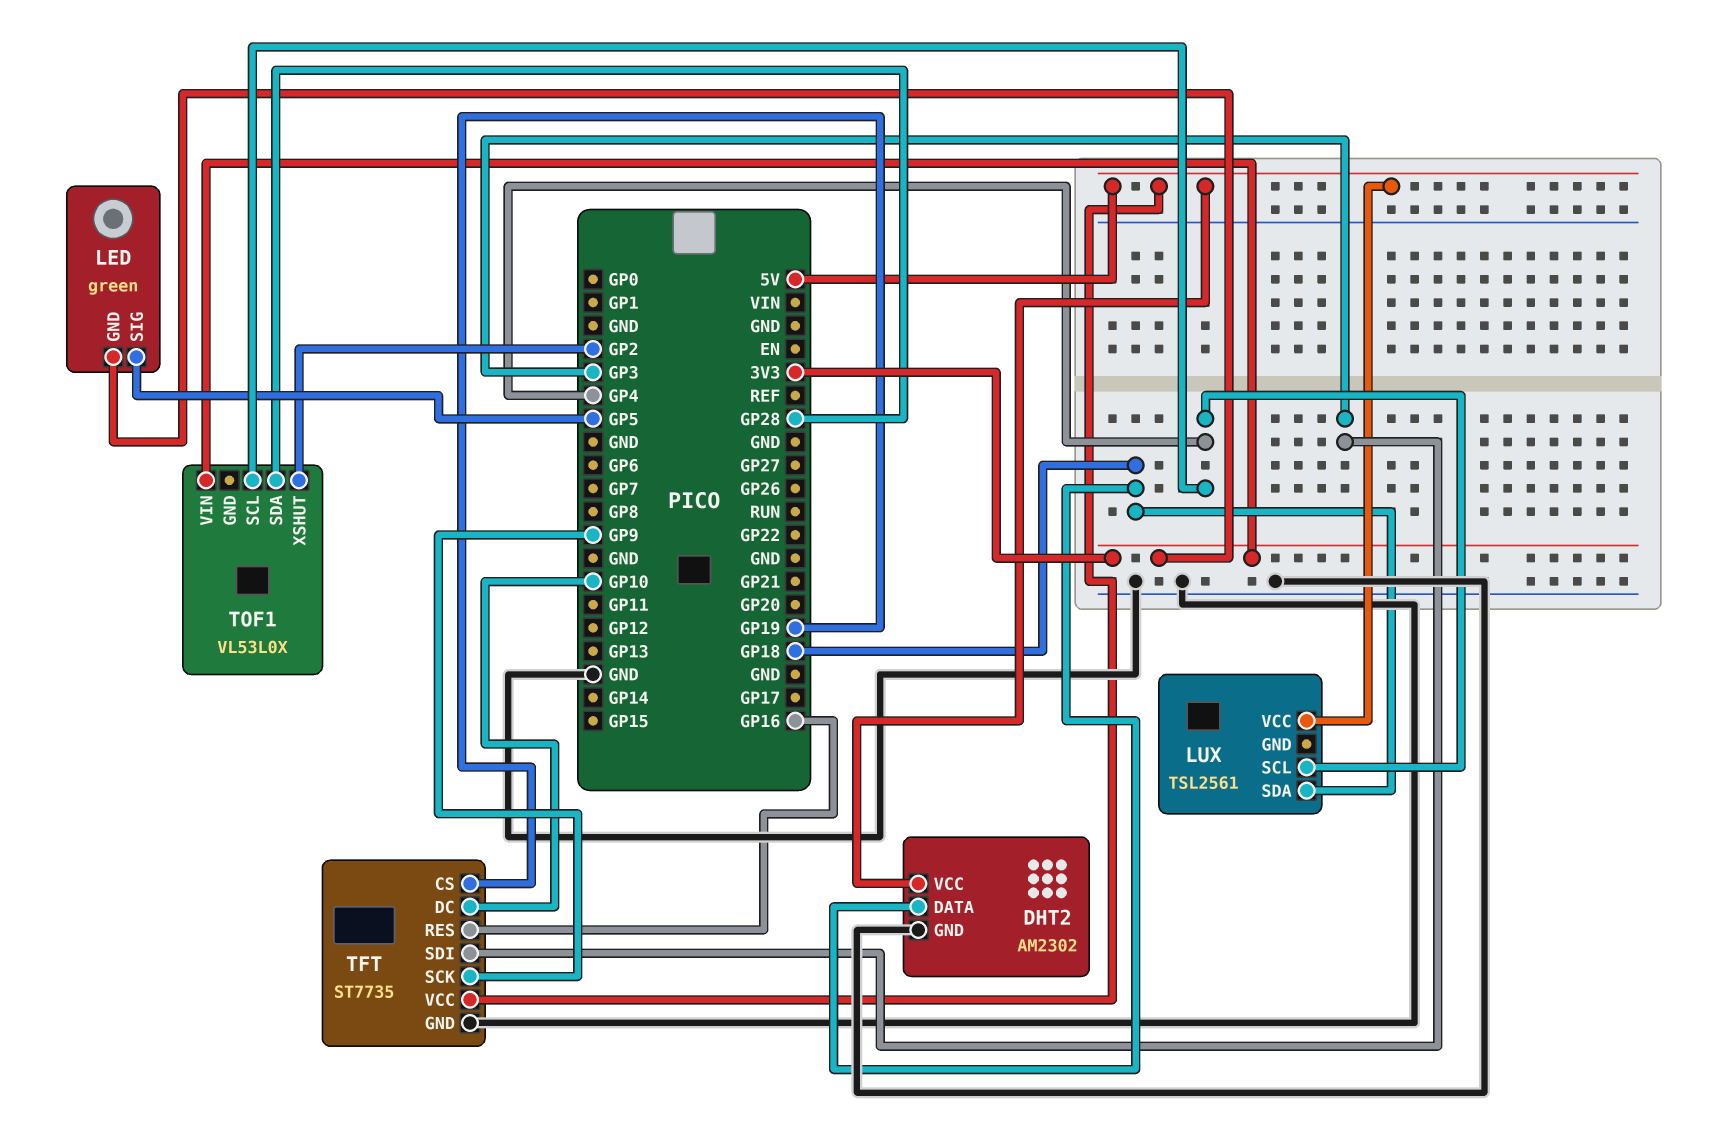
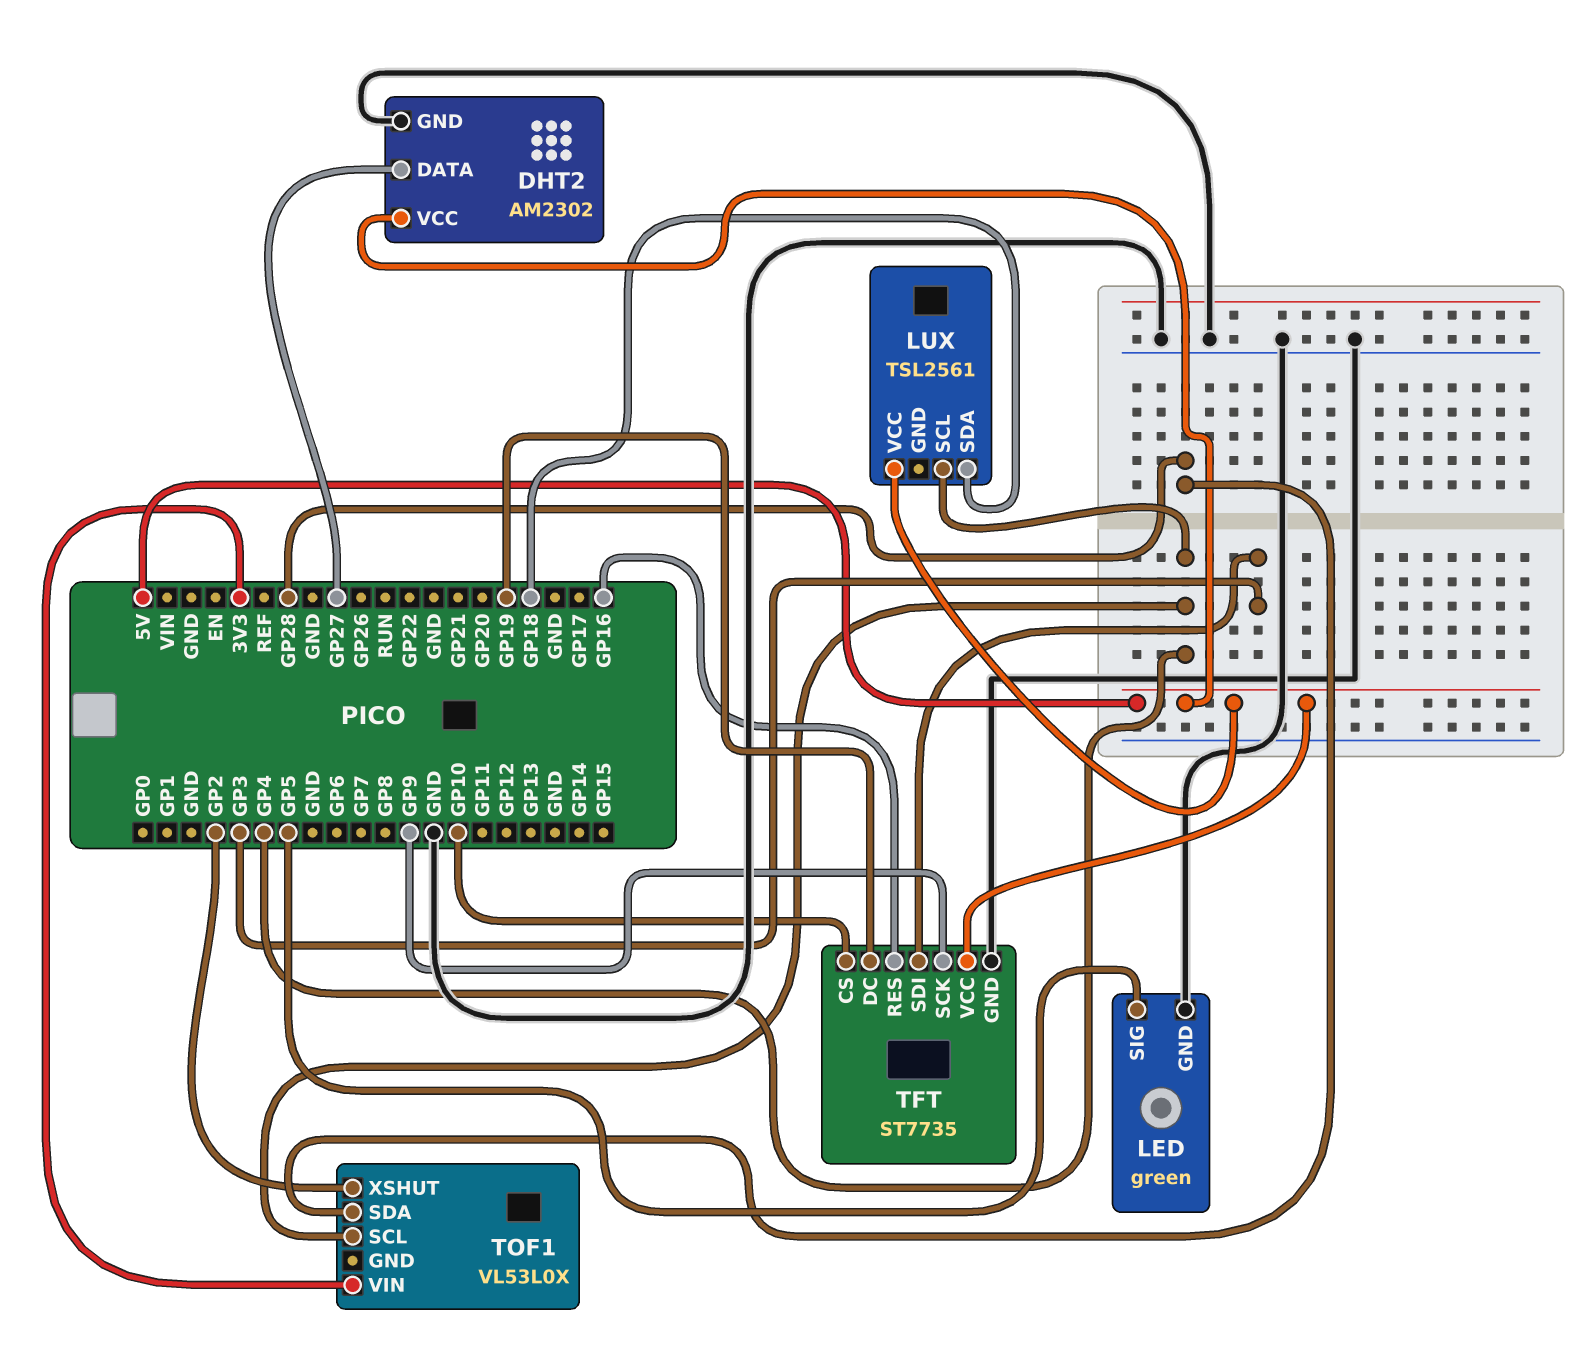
DHT2 pin DATA: GP18 -> GP27
LED pin GND: 3V3 -> GND
TFT pin CS: GP19 -> GP10
TFT pin DC: GP10 -> GP19

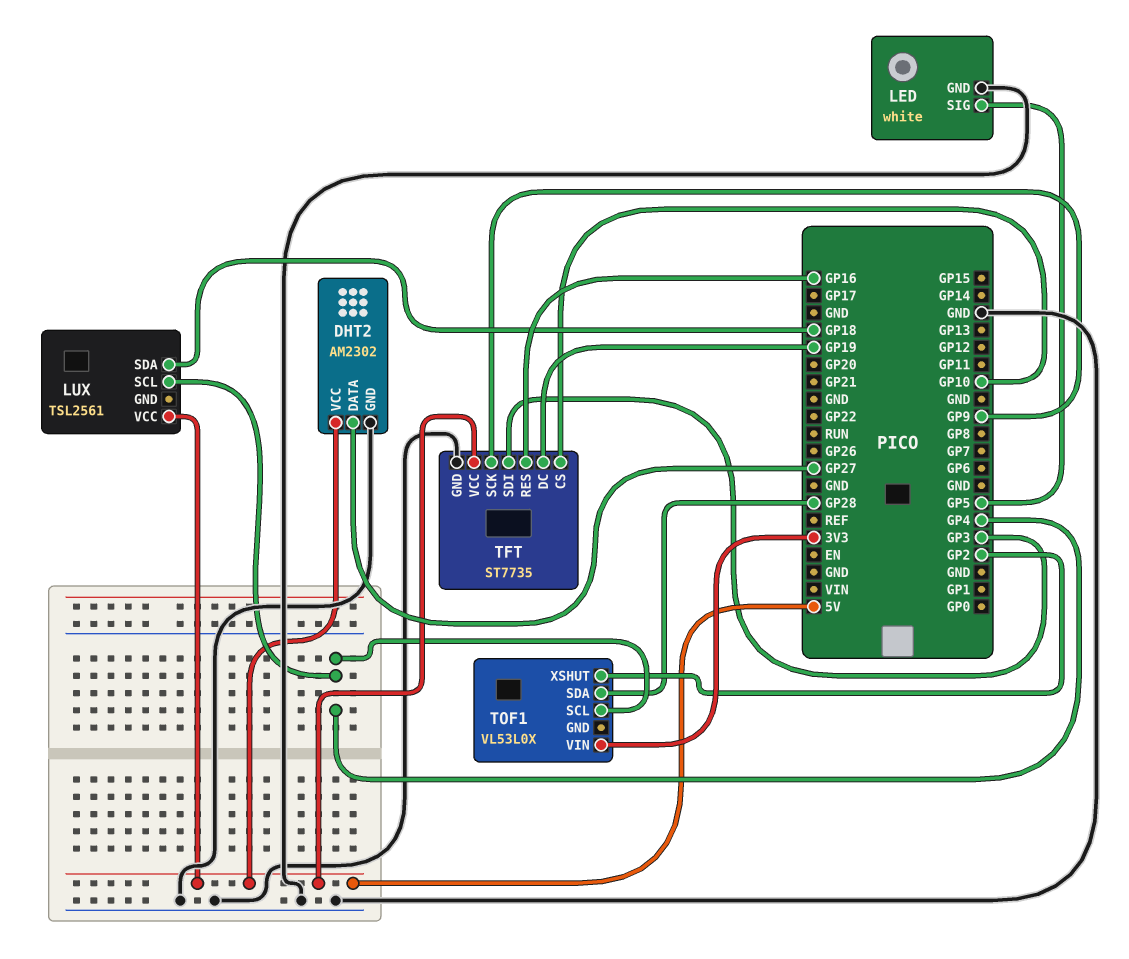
LED: green -> white

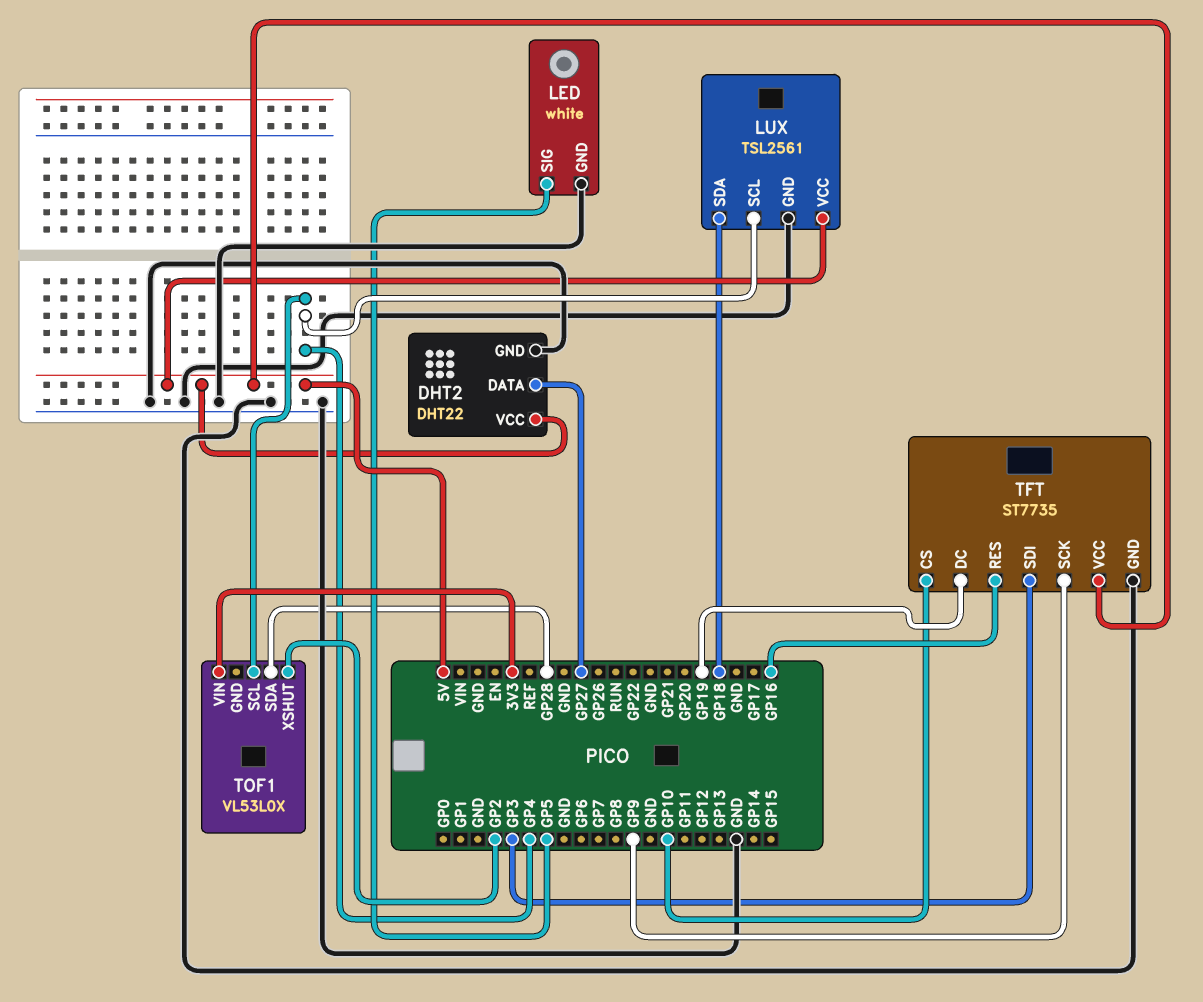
DHT2: AM2302 -> DHT22
LUX pin GND: none -> GND

